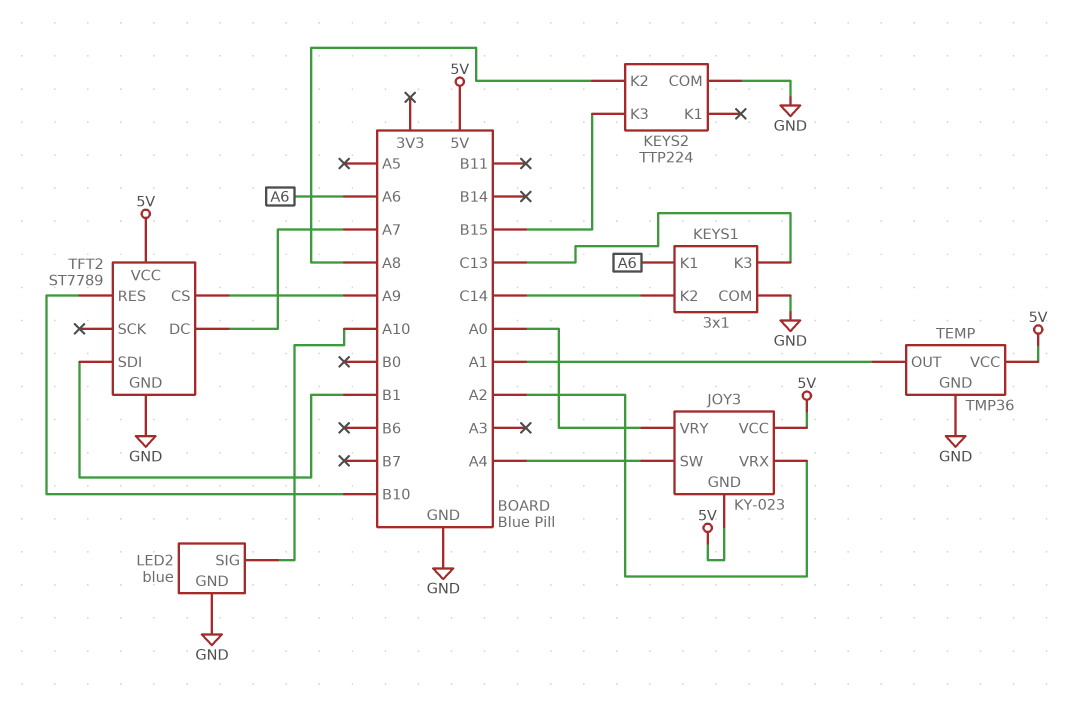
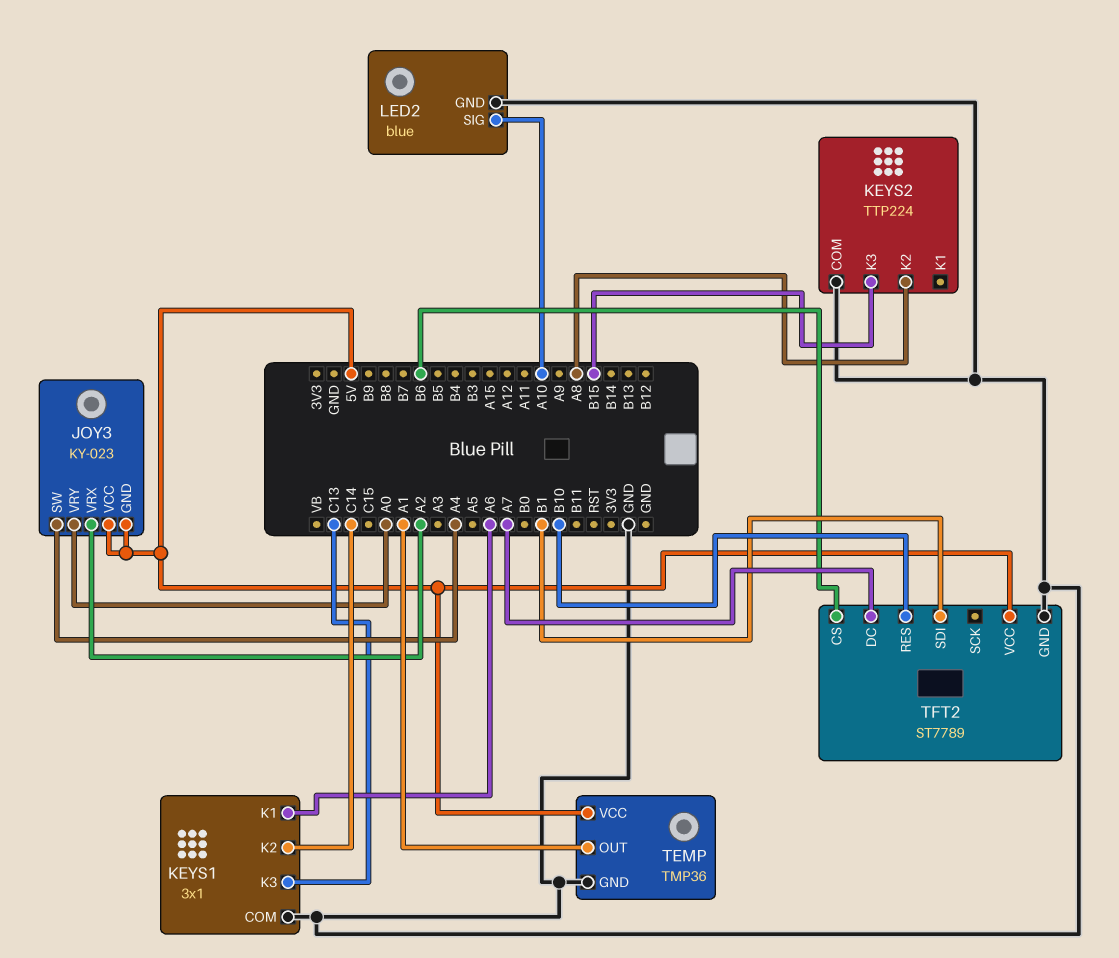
TFT2 pin CS: A9 -> B6

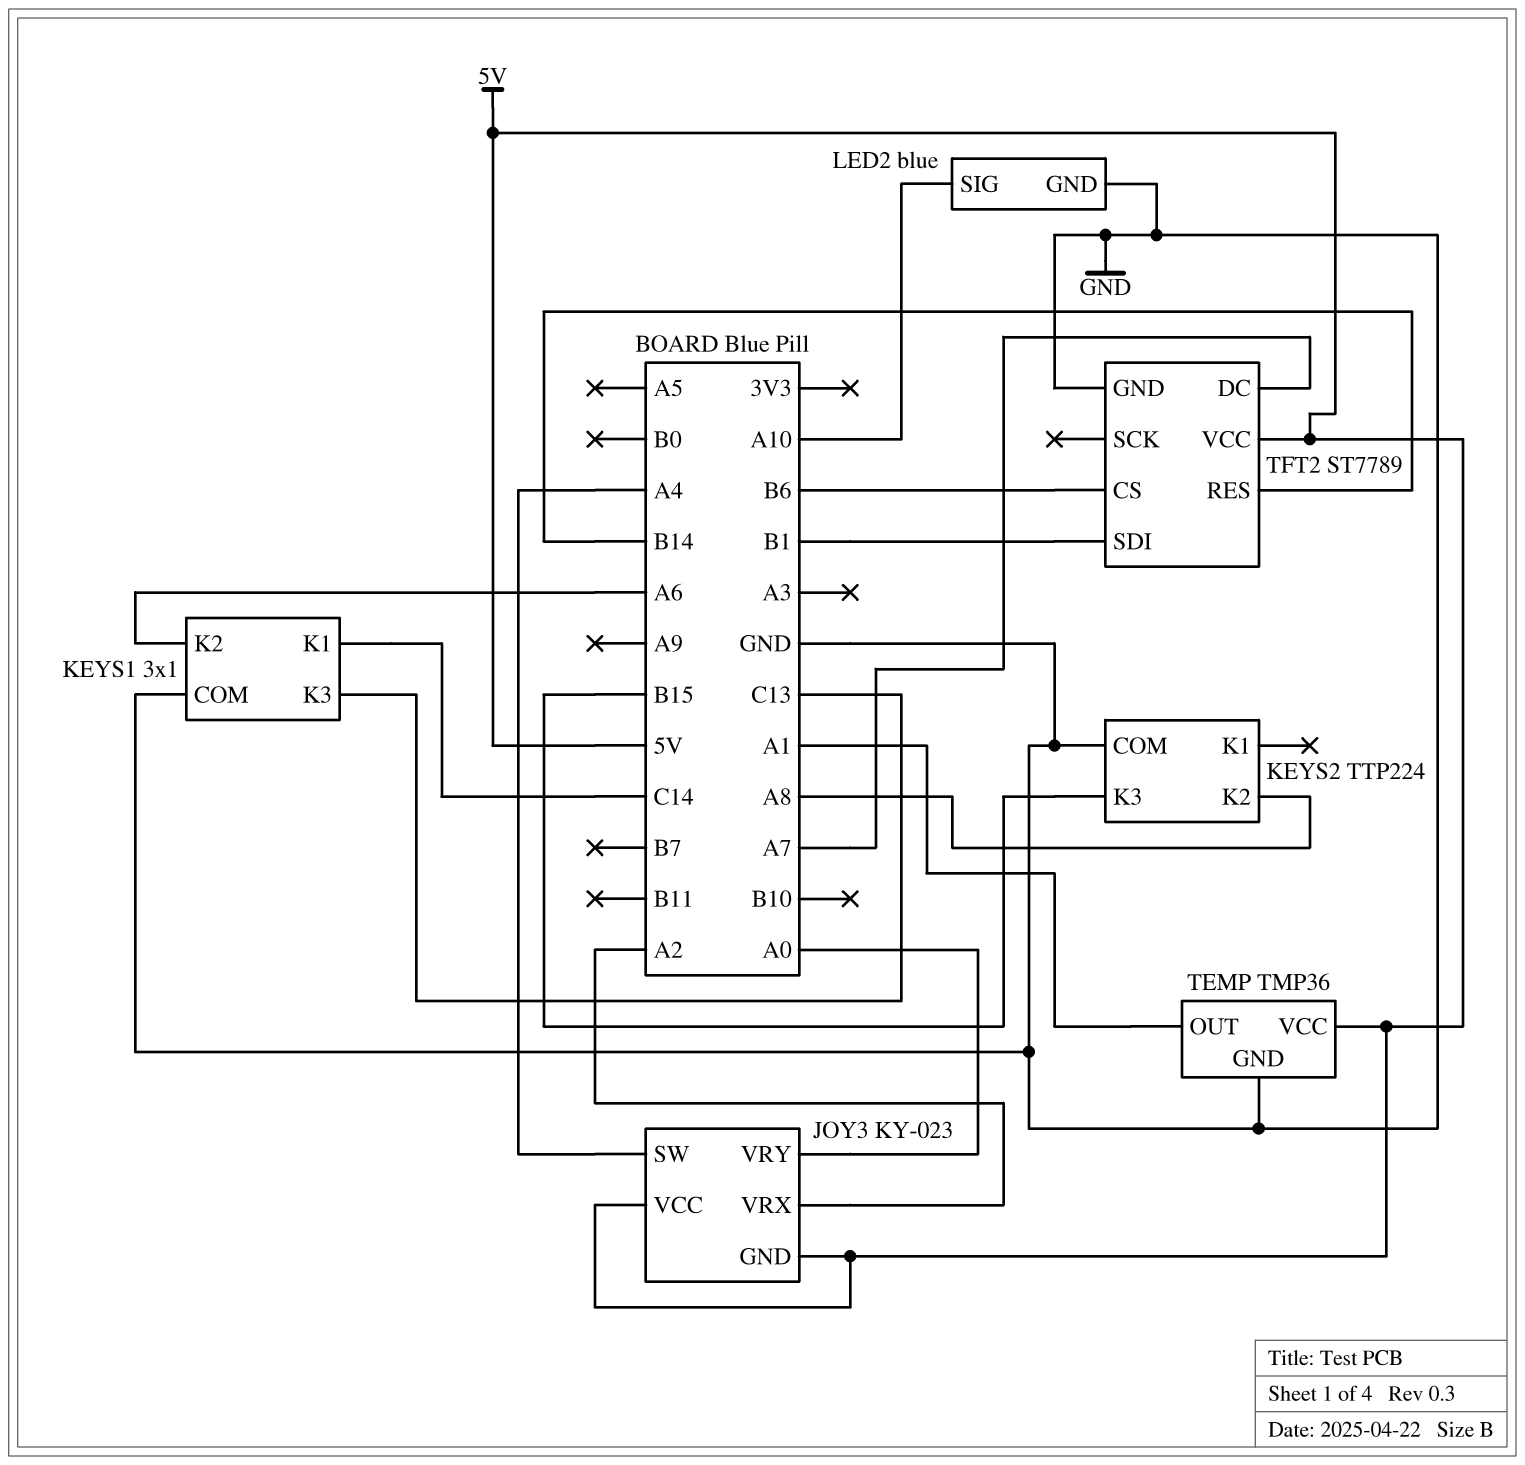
KEYS1 pin K1: A6 -> C14
KEYS1 pin K2: C14 -> A6
TFT2 pin RES: B10 -> B14

